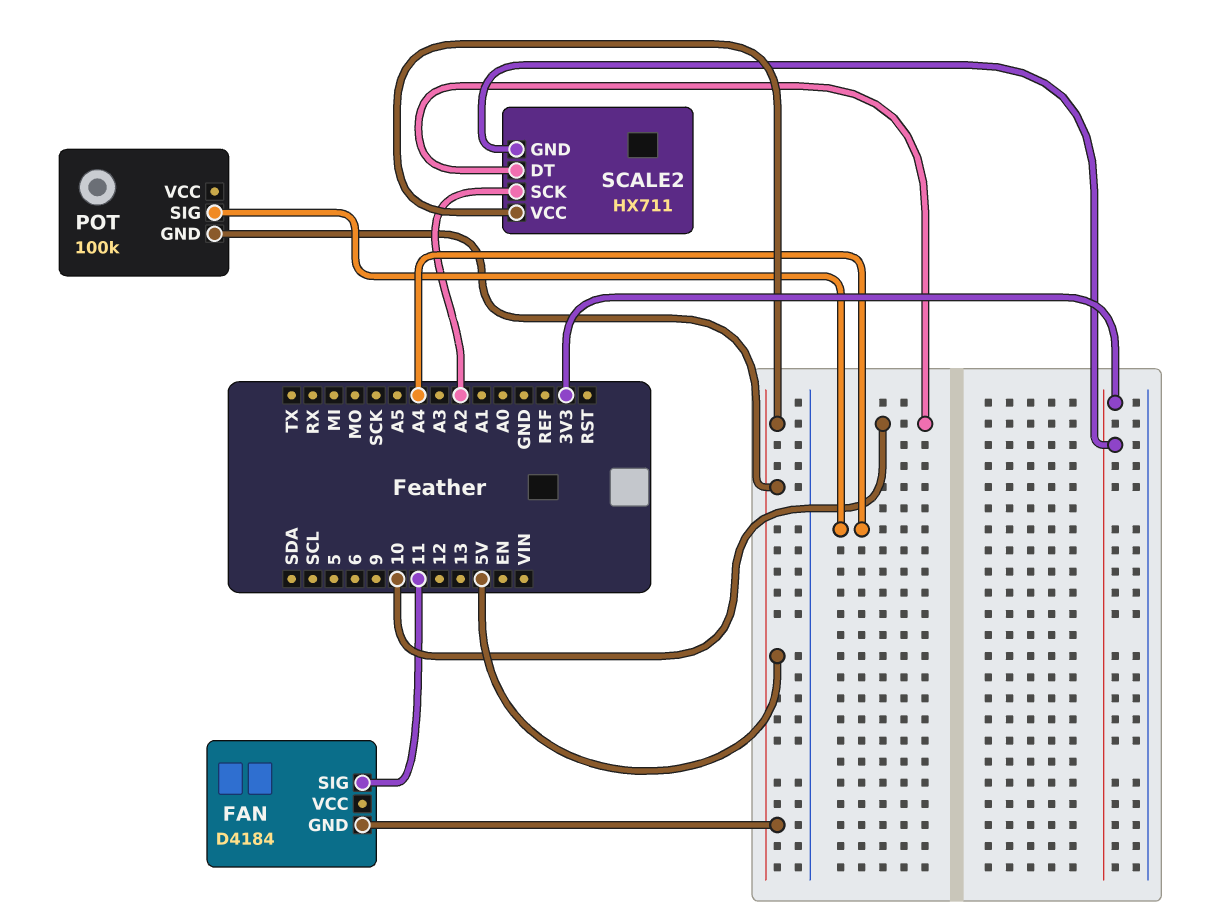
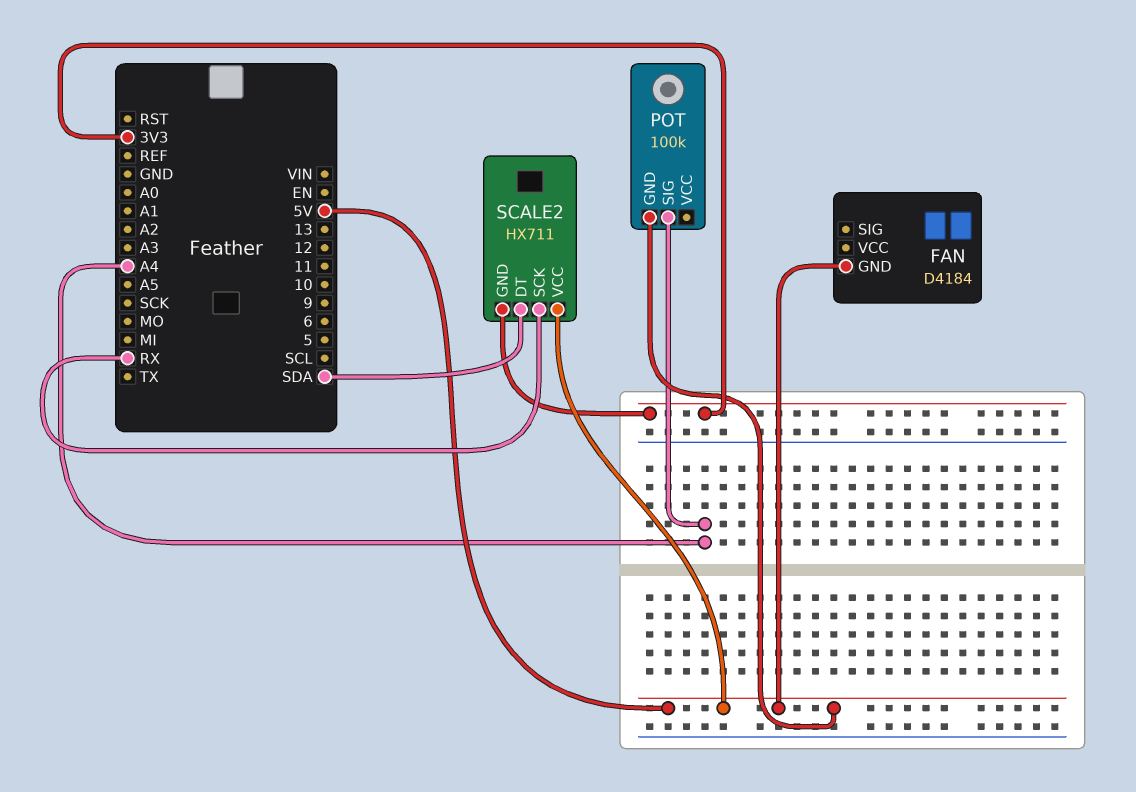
FAN pin SIG: 11 -> none
SCALE2 pin DT: 10 -> SDA
SCALE2 pin SCK: A2 -> RX

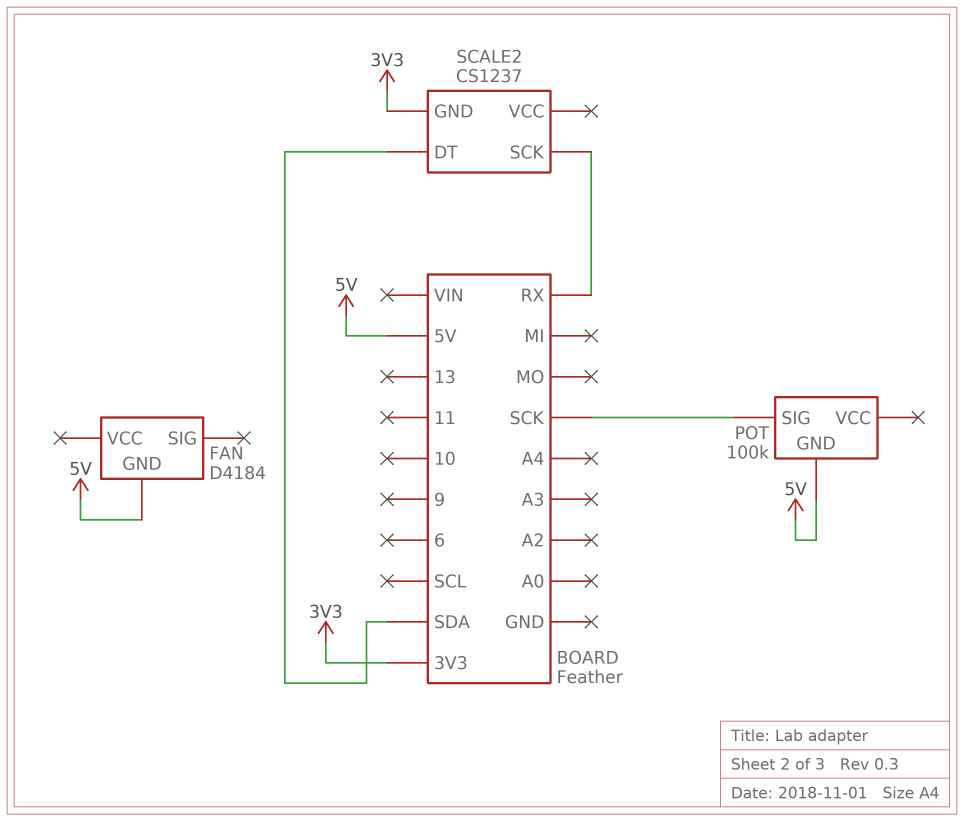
POT pin SIG: A4 -> SCK
SCALE2: HX711 -> CS1237
SCALE2 pin VCC: 5V -> none

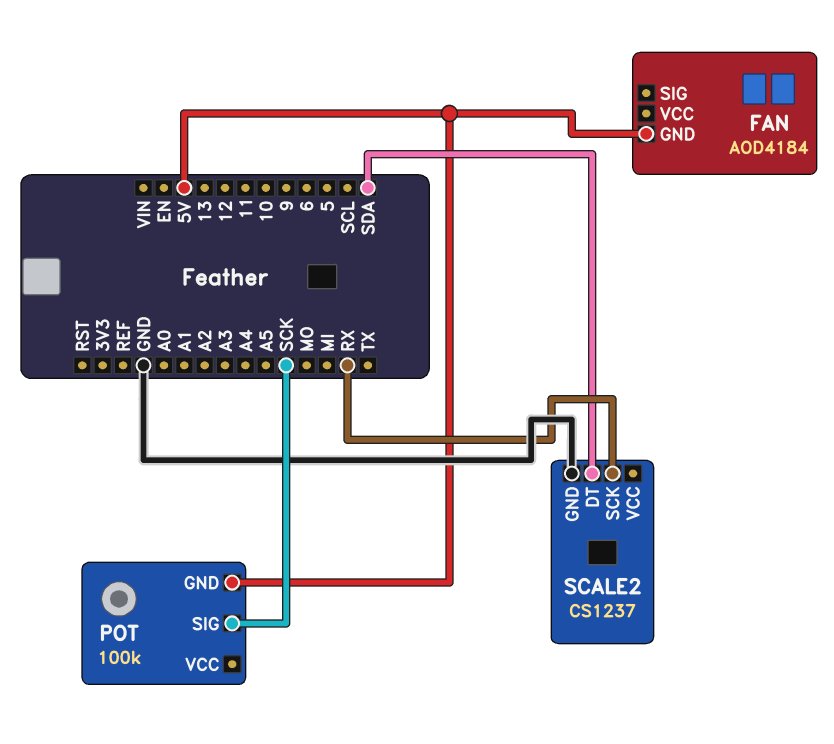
FAN: D4184 -> AOD4184
SCALE2 pin GND: 3V3 -> GND

